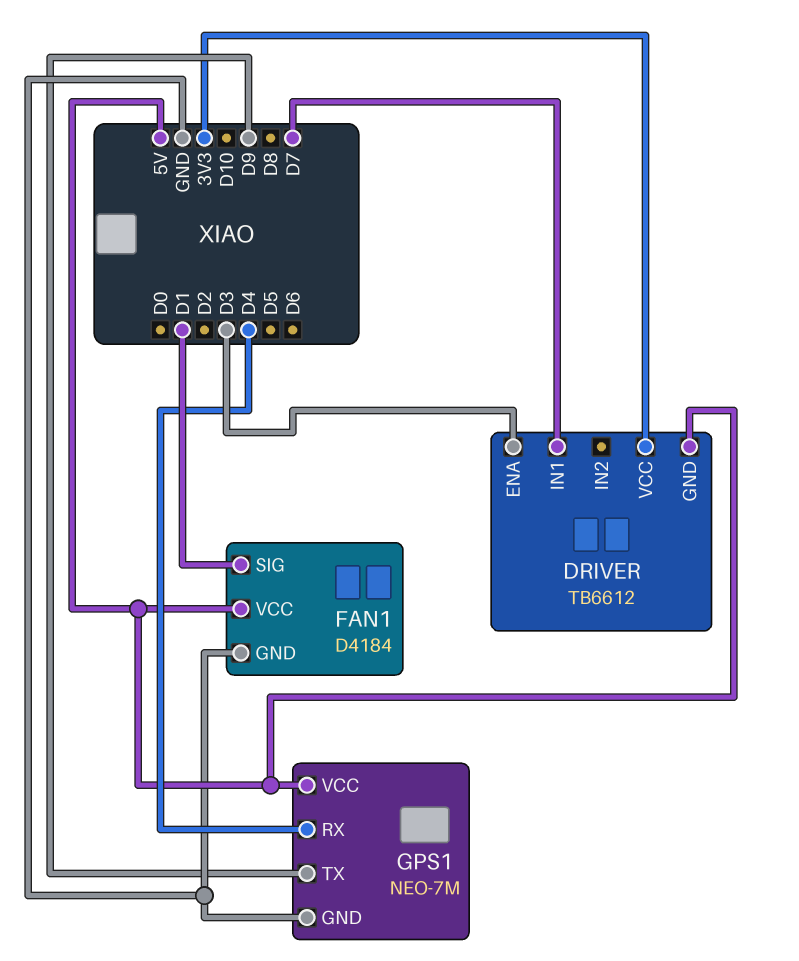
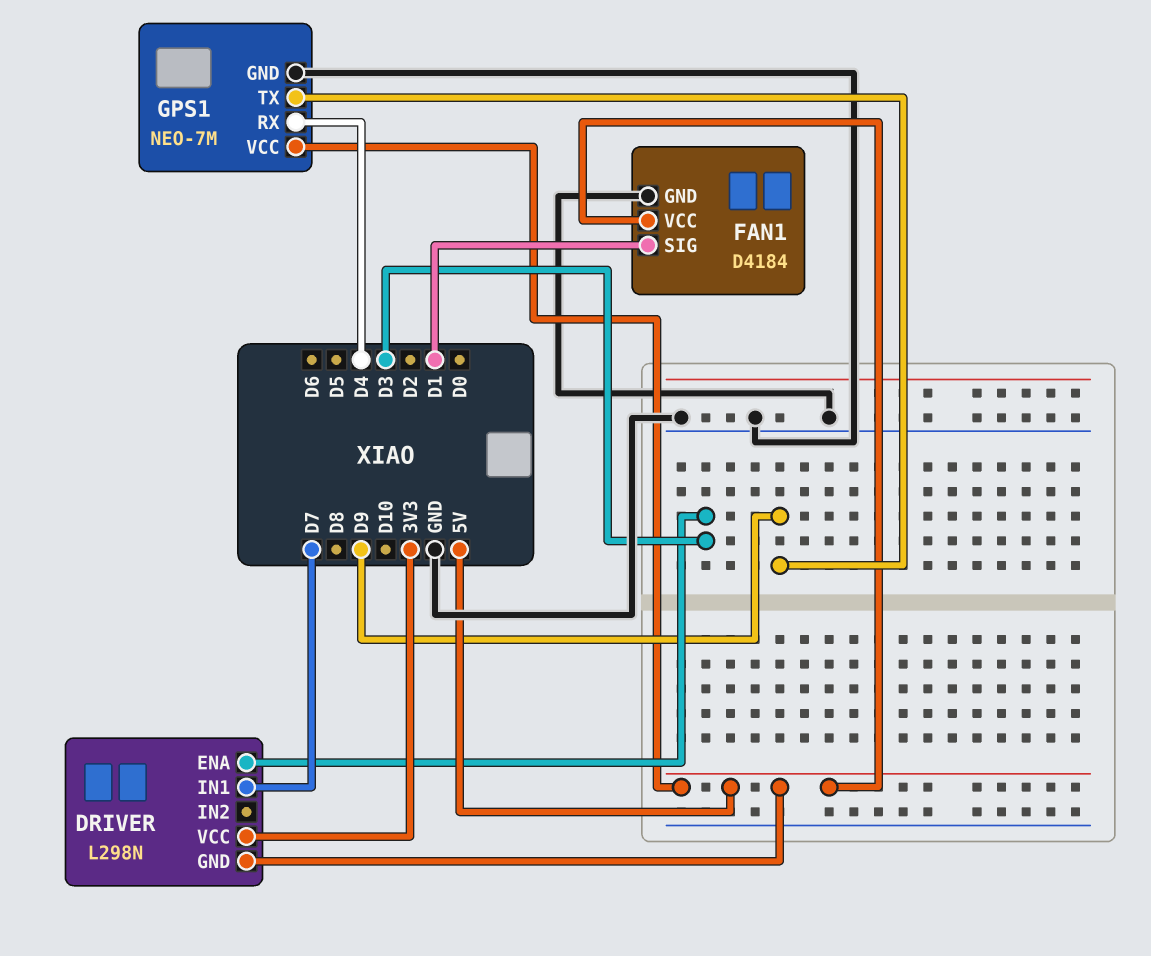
DRIVER: TB6612 -> L298N

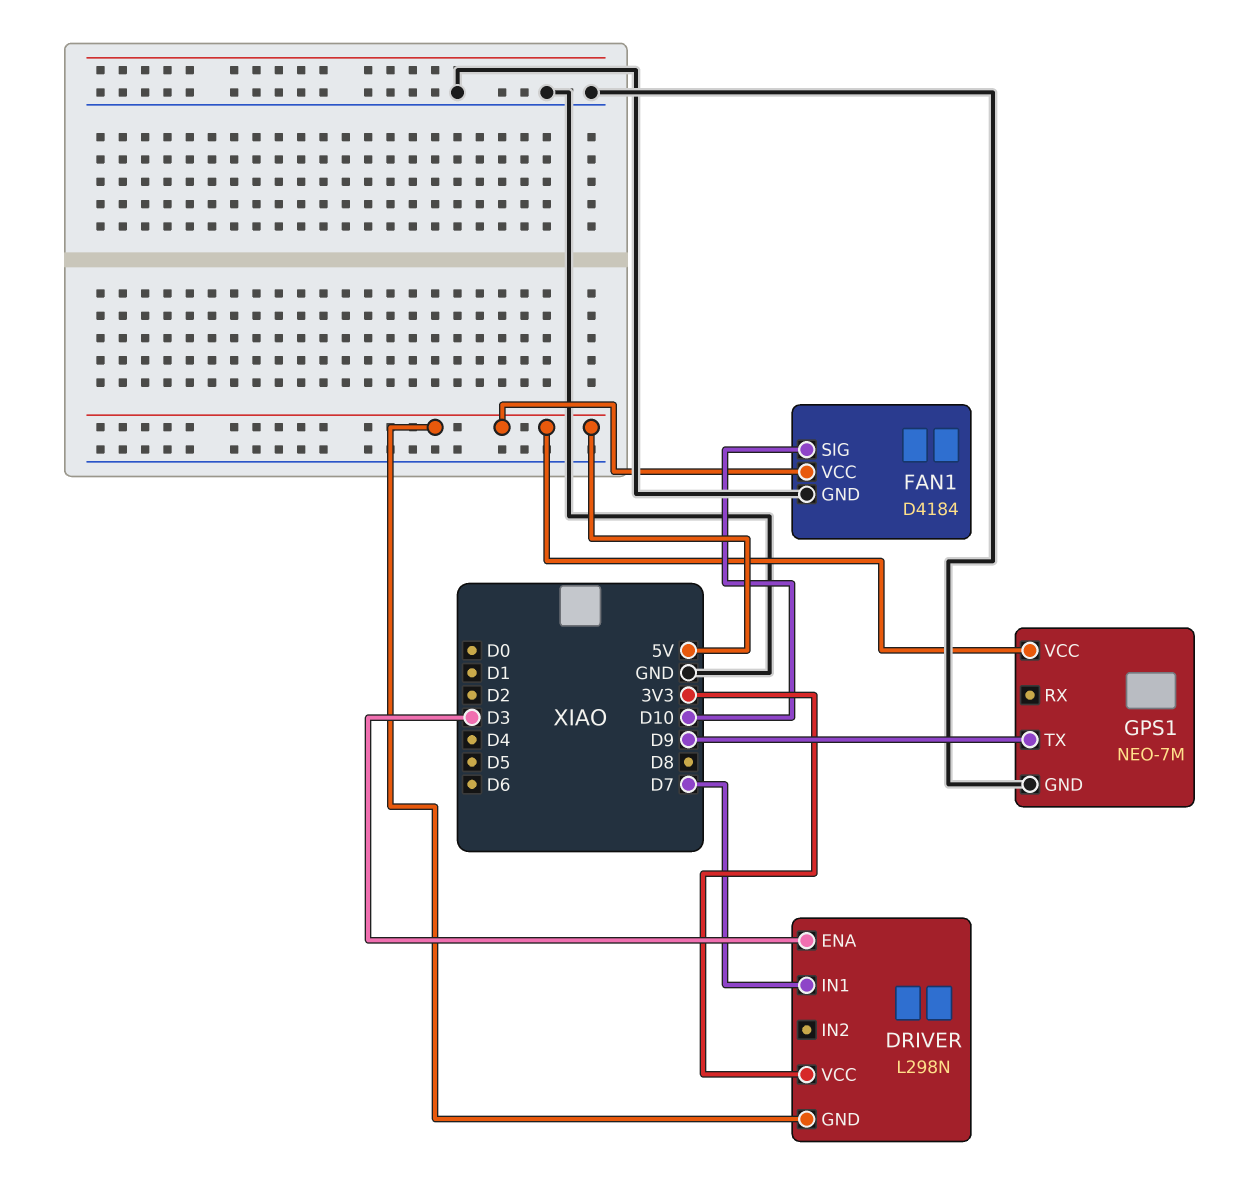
FAN1 pin SIG: D1 -> D10
GPS1 pin RX: D4 -> none

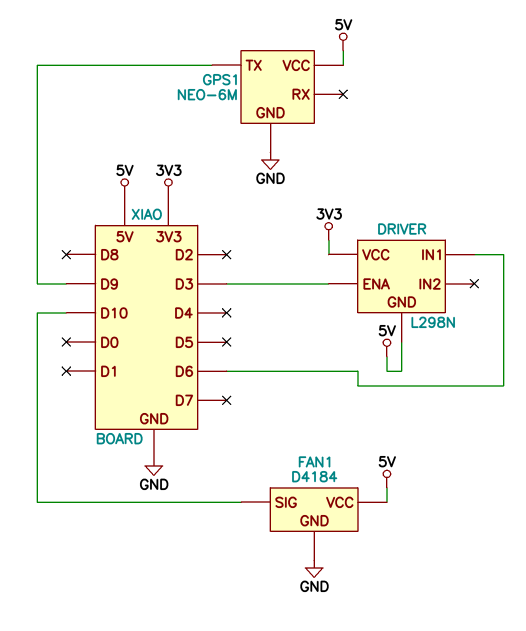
DRIVER pin IN1: D7 -> D6
GPS1: NEO-7M -> NEO-6M

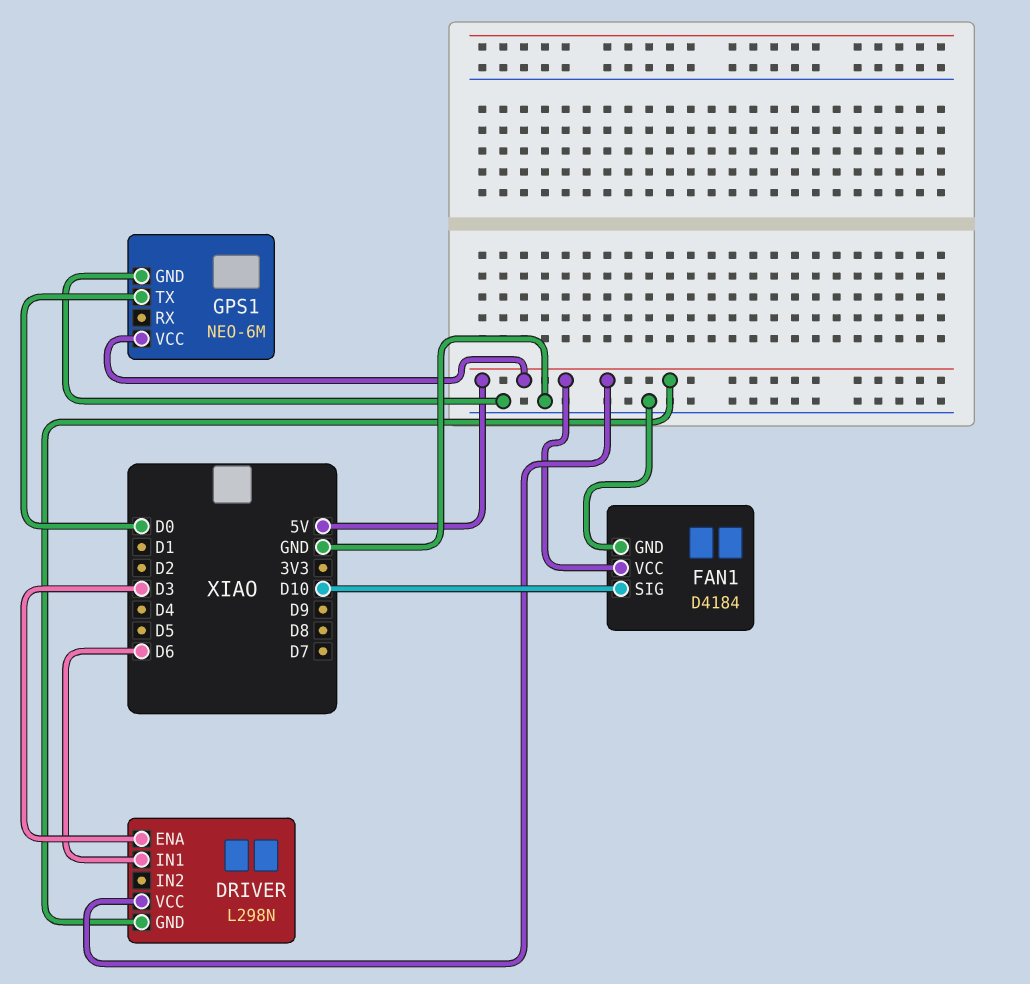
DRIVER pin VCC: 3V3 -> 5V
GPS1 pin TX: D9 -> D0

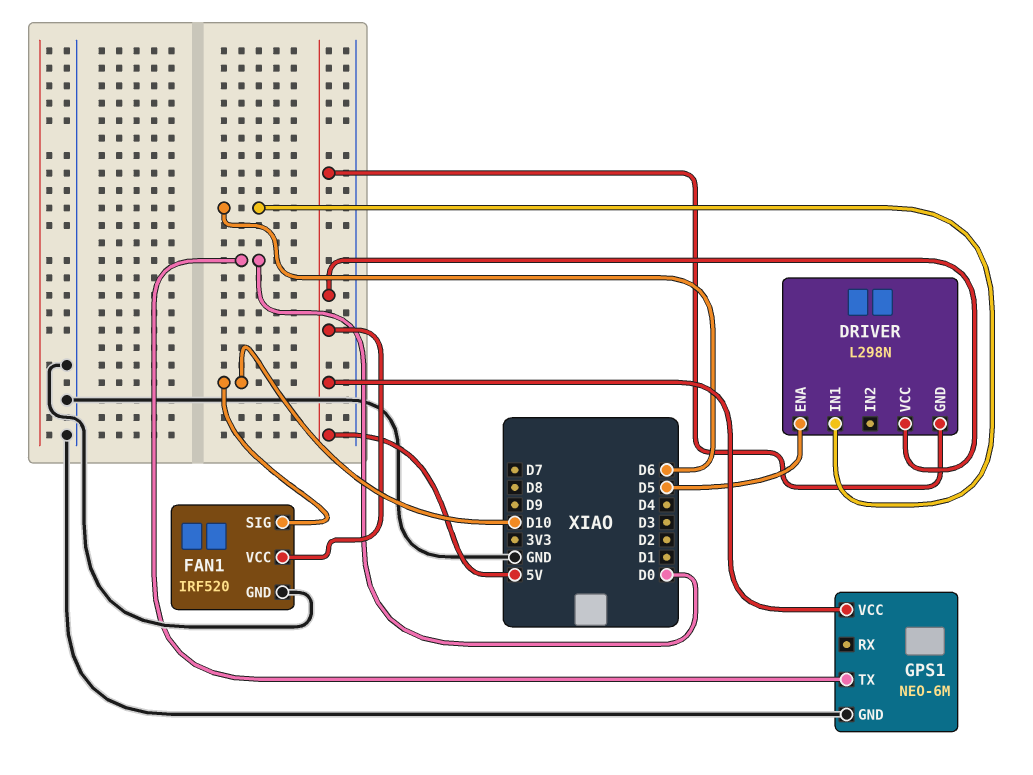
DRIVER pin ENA: D3 -> D5
FAN1: D4184 -> IRF520

